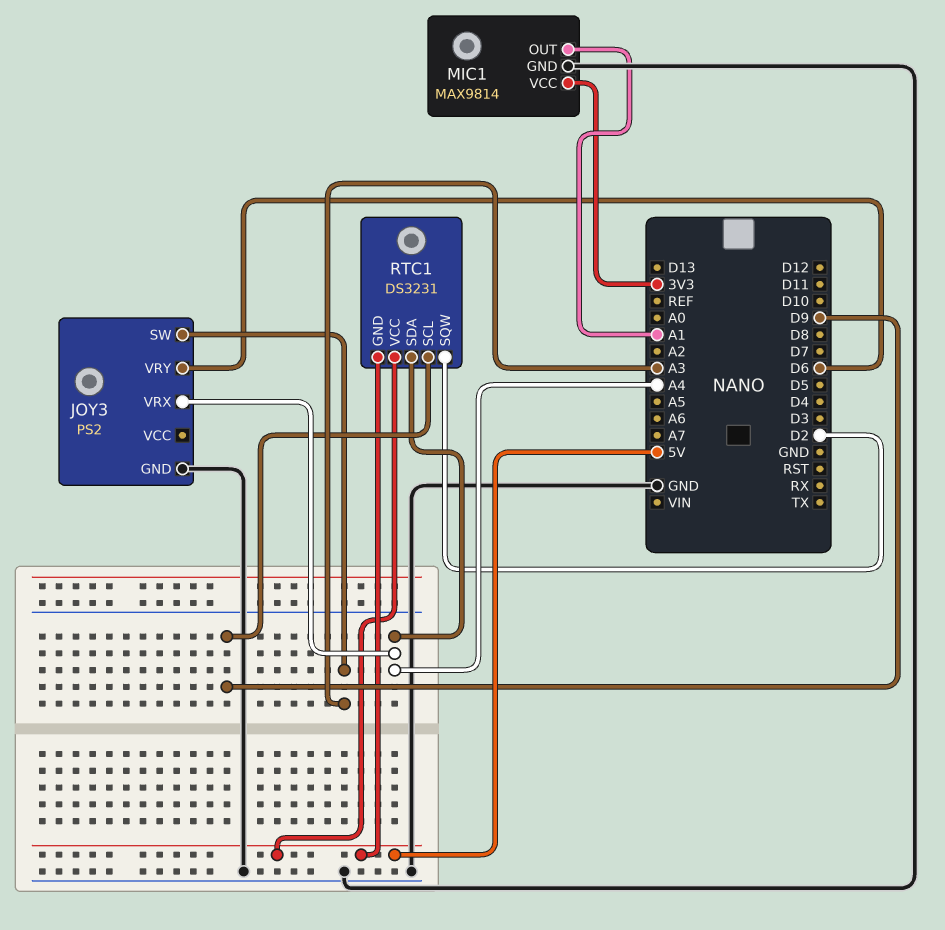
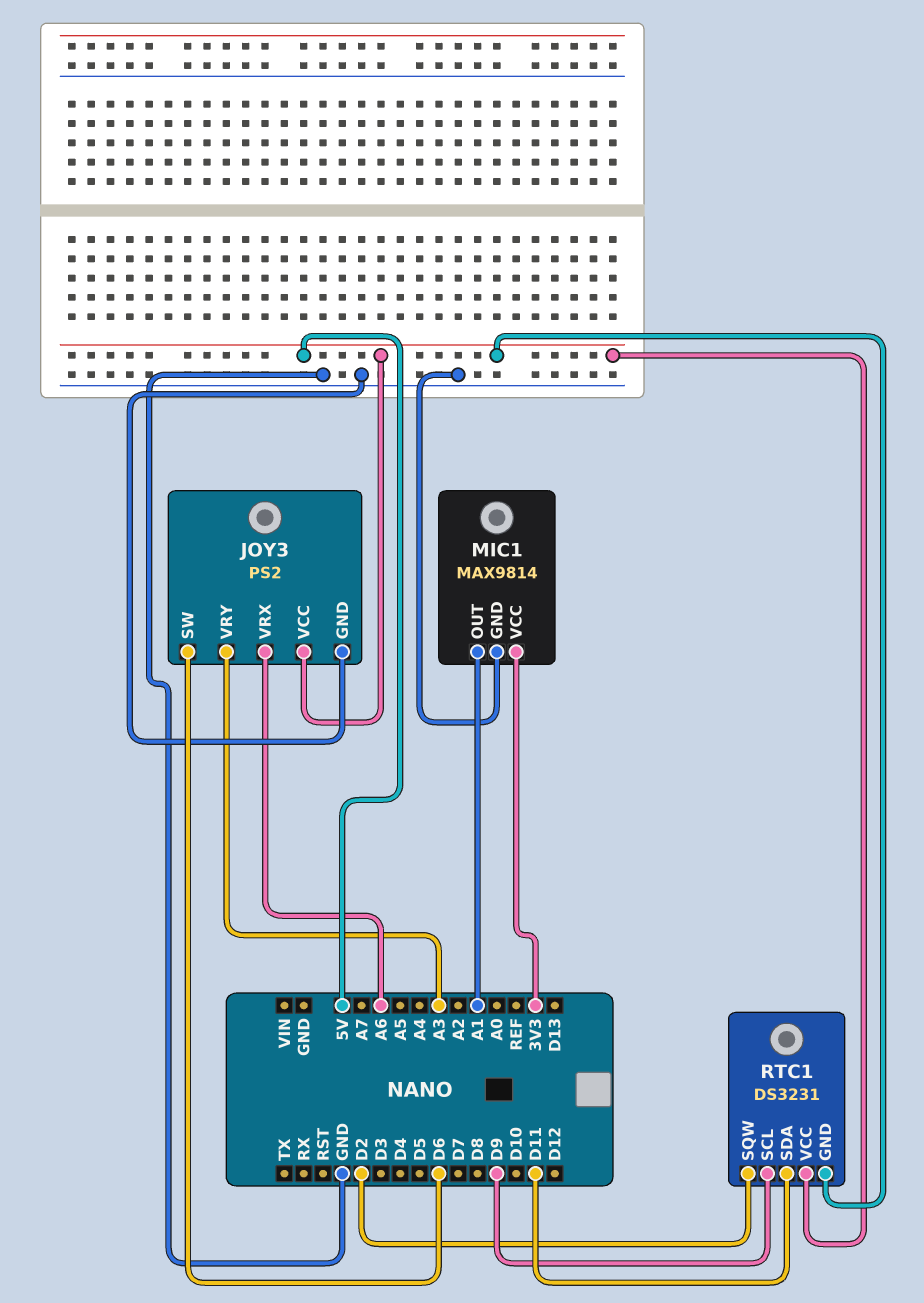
JOY3 pin SW: A3 -> D6
JOY3 pin VCC: none -> 5V
JOY3 pin VRX: A4 -> A6
JOY3 pin VRY: D6 -> A3
RTC1 pin SDA: A4 -> D11

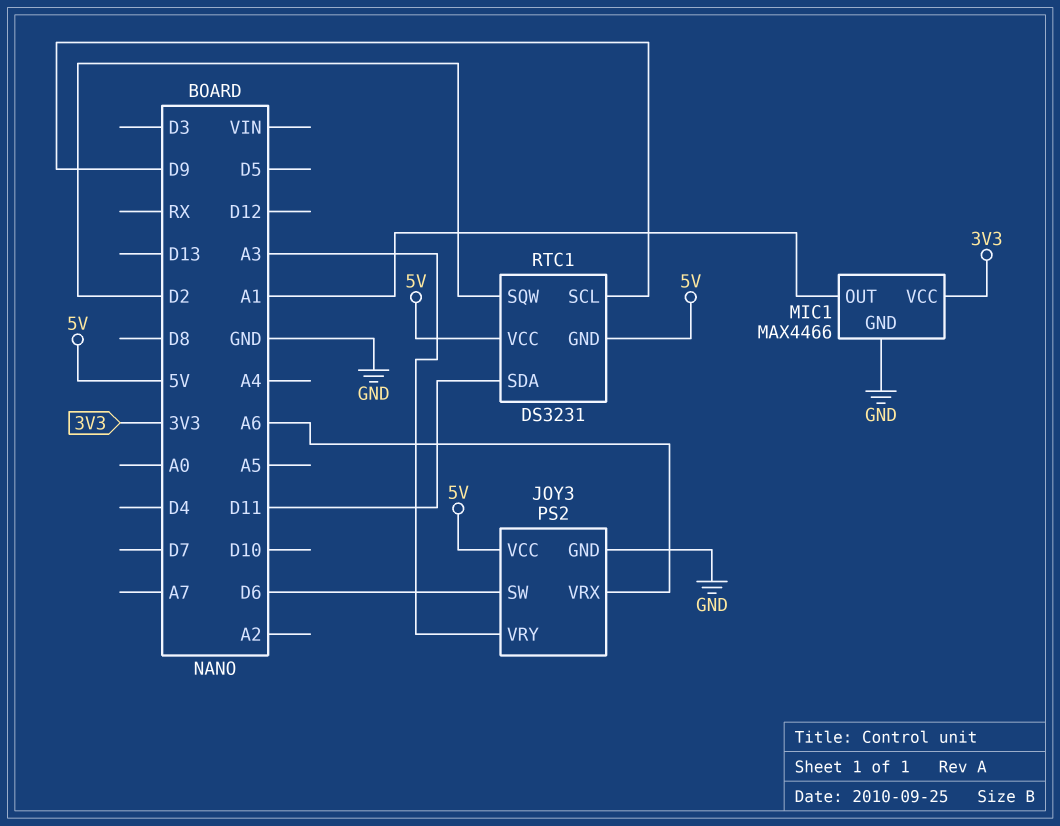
MIC1: MAX9814 -> MAX4466

